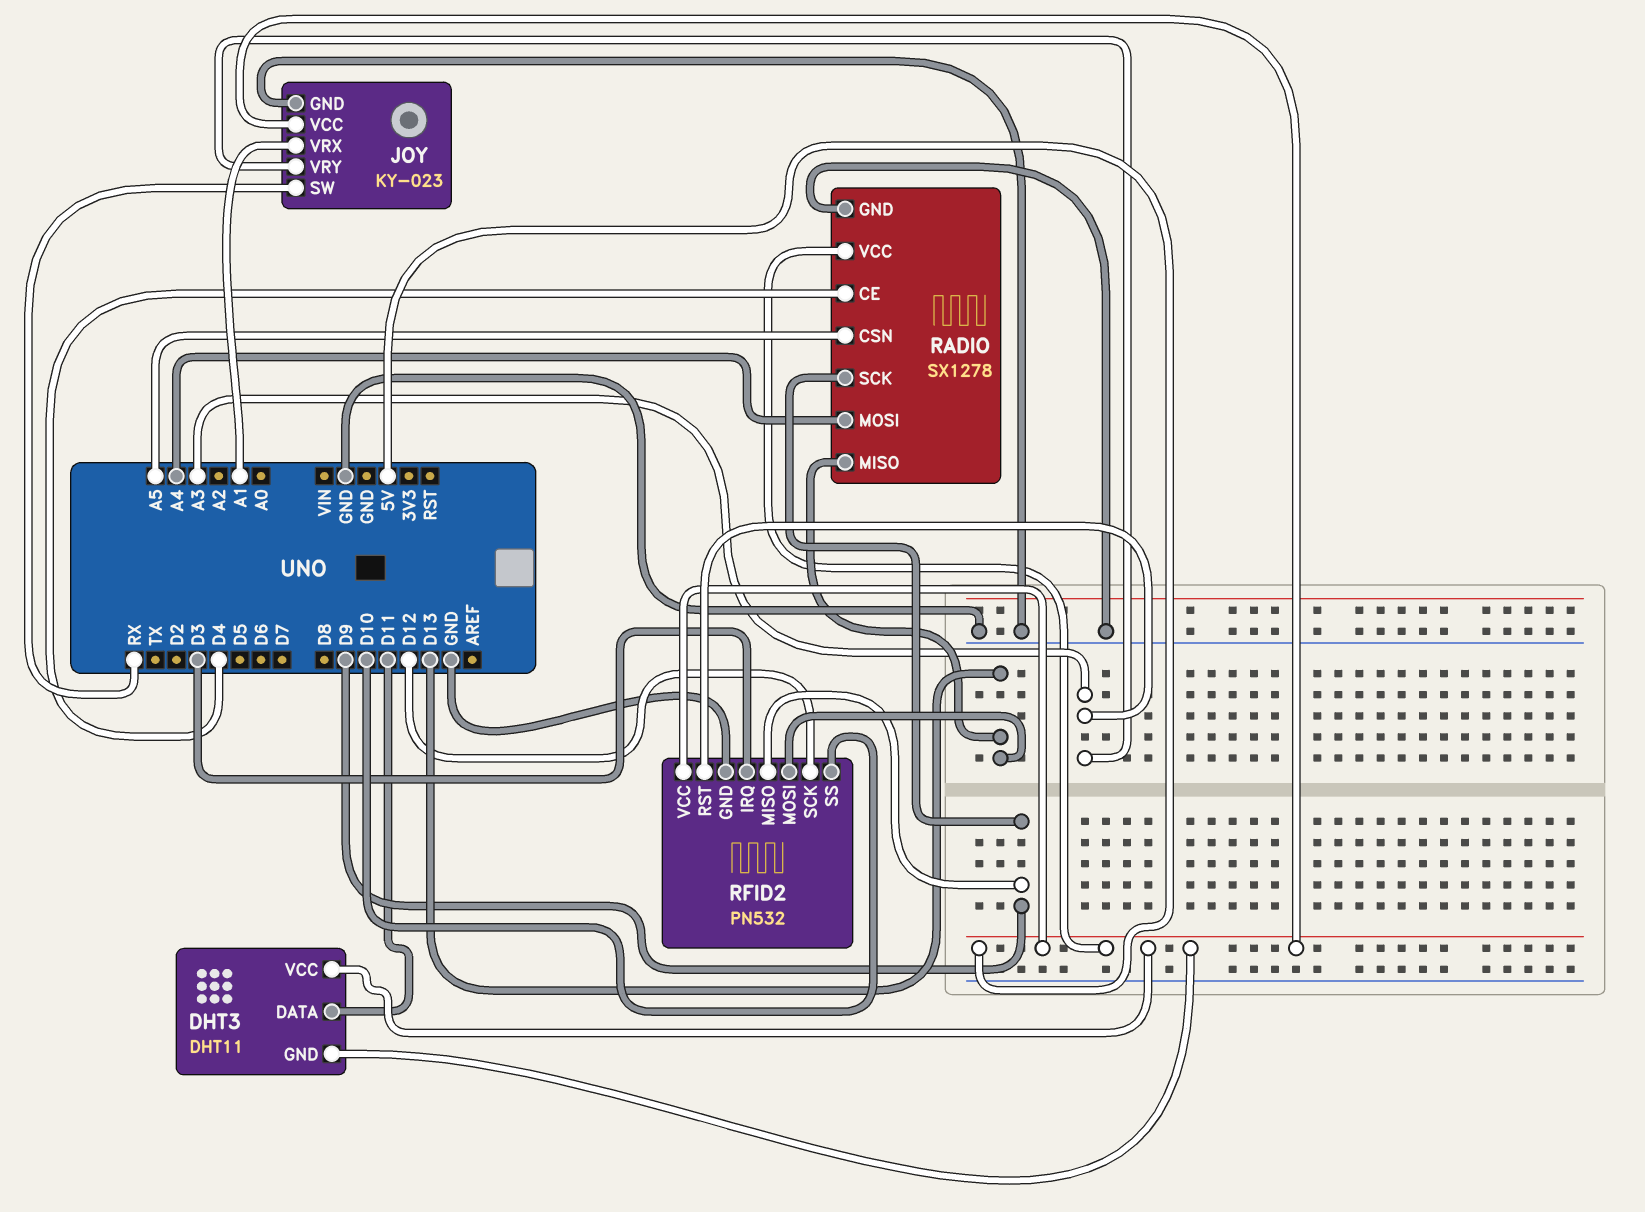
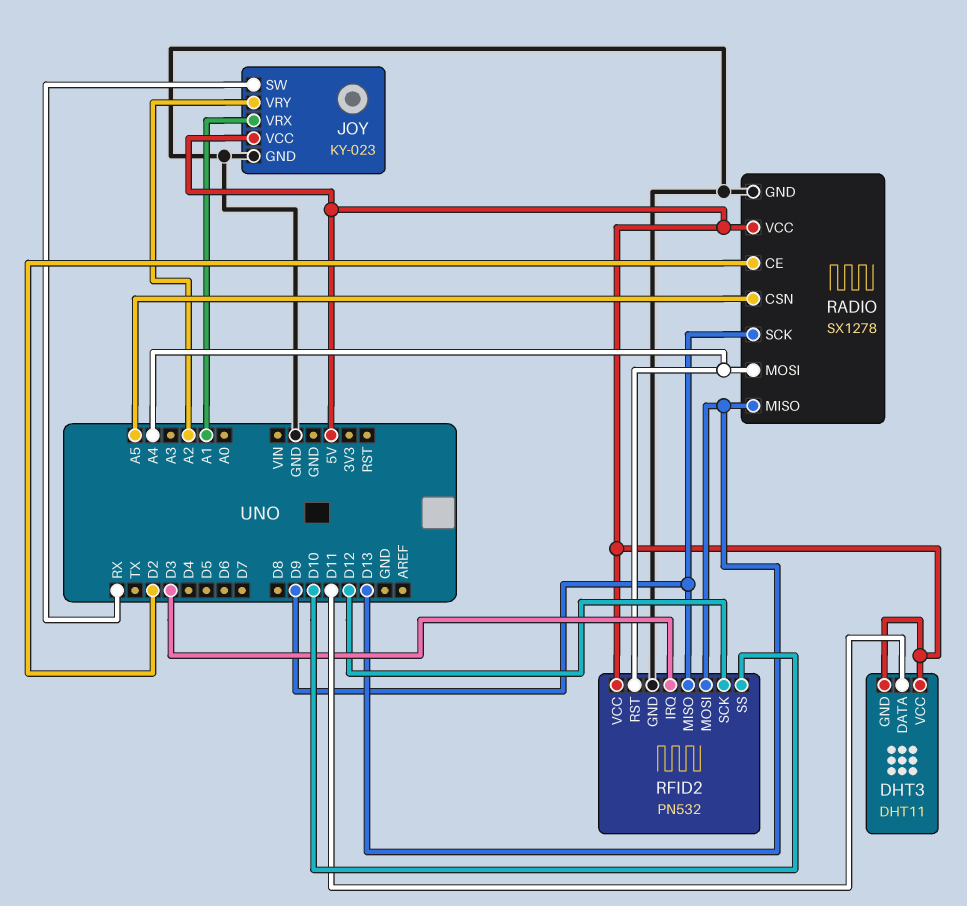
JOY pin VRY: A3 -> A2
RADIO pin CE: D4 -> D2
RFID2 pin RST: A3 -> A4

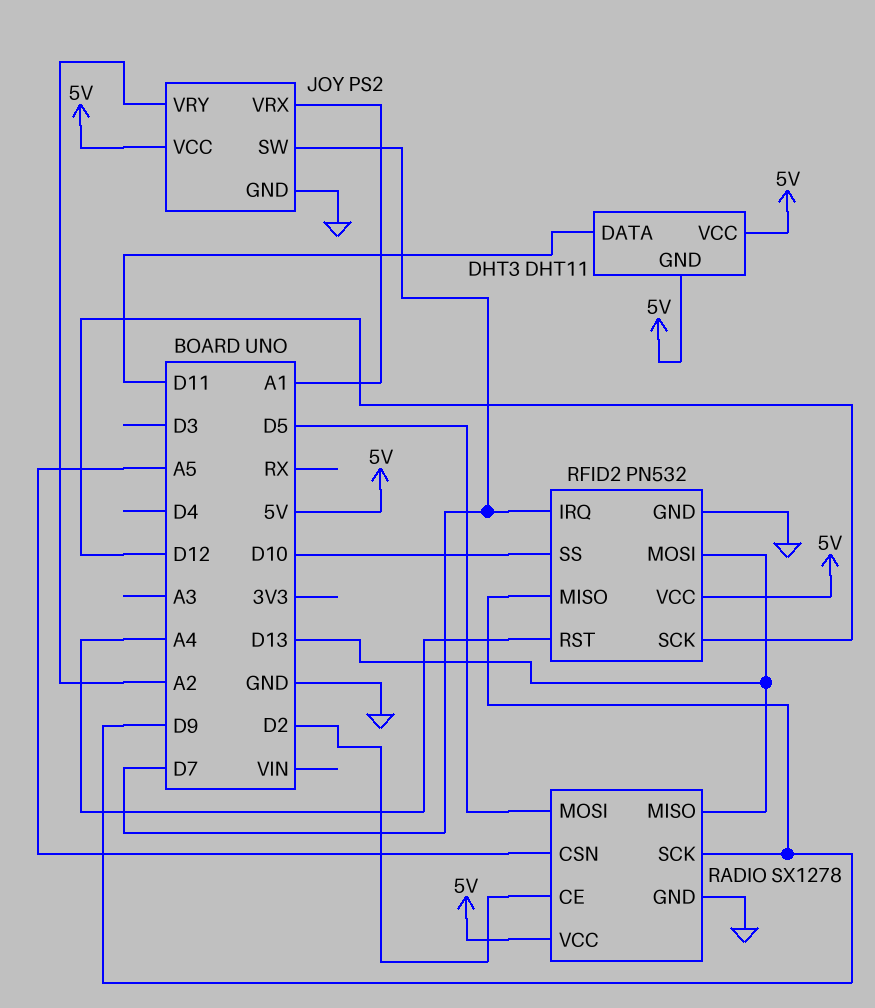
JOY: KY-023 -> PS2
JOY pin SW: RX -> D7
RADIO pin MOSI: A4 -> D5
RFID2 pin IRQ: D3 -> D7

